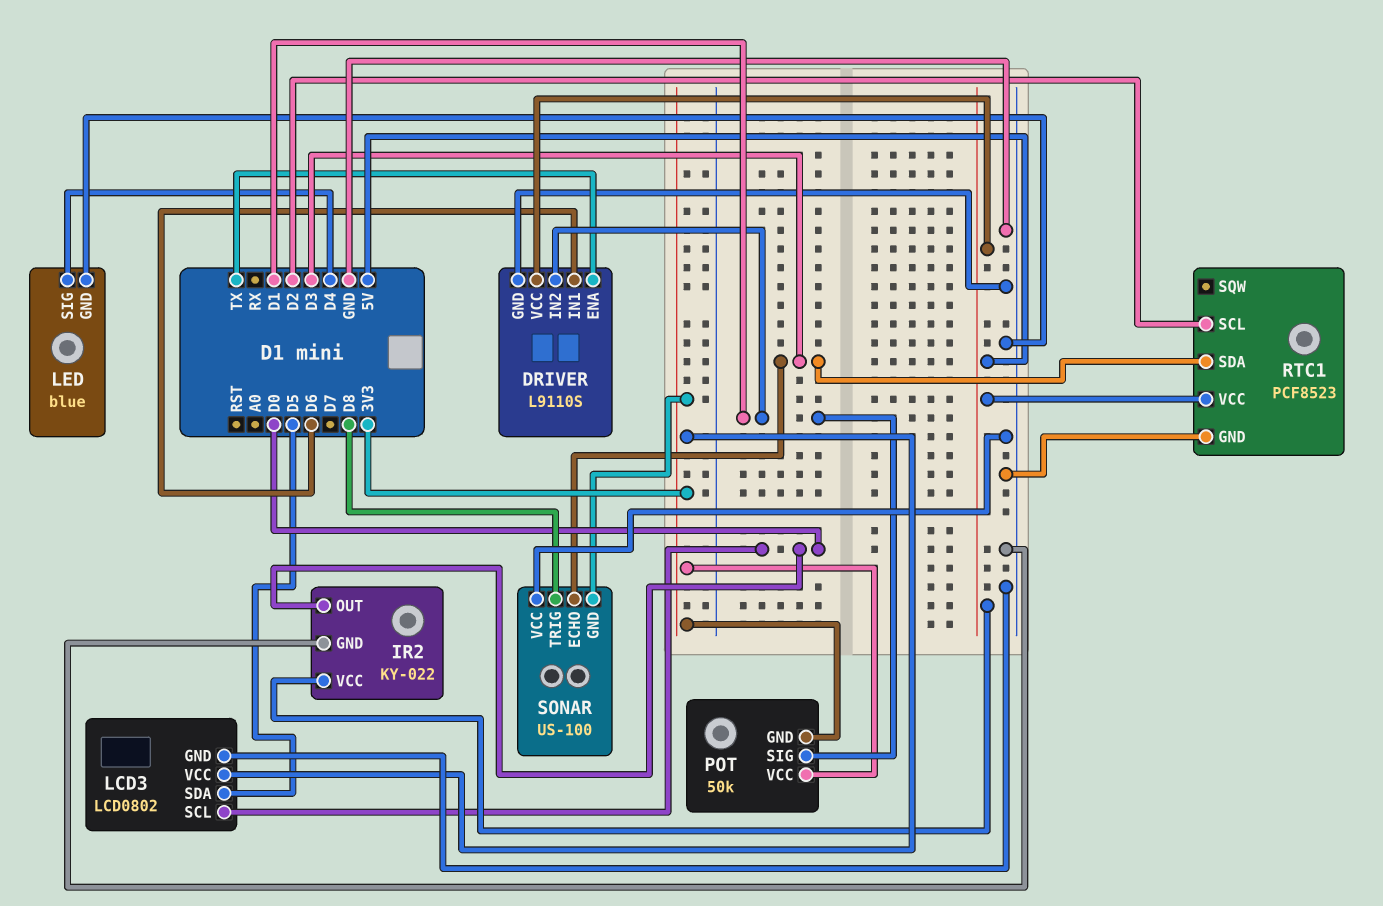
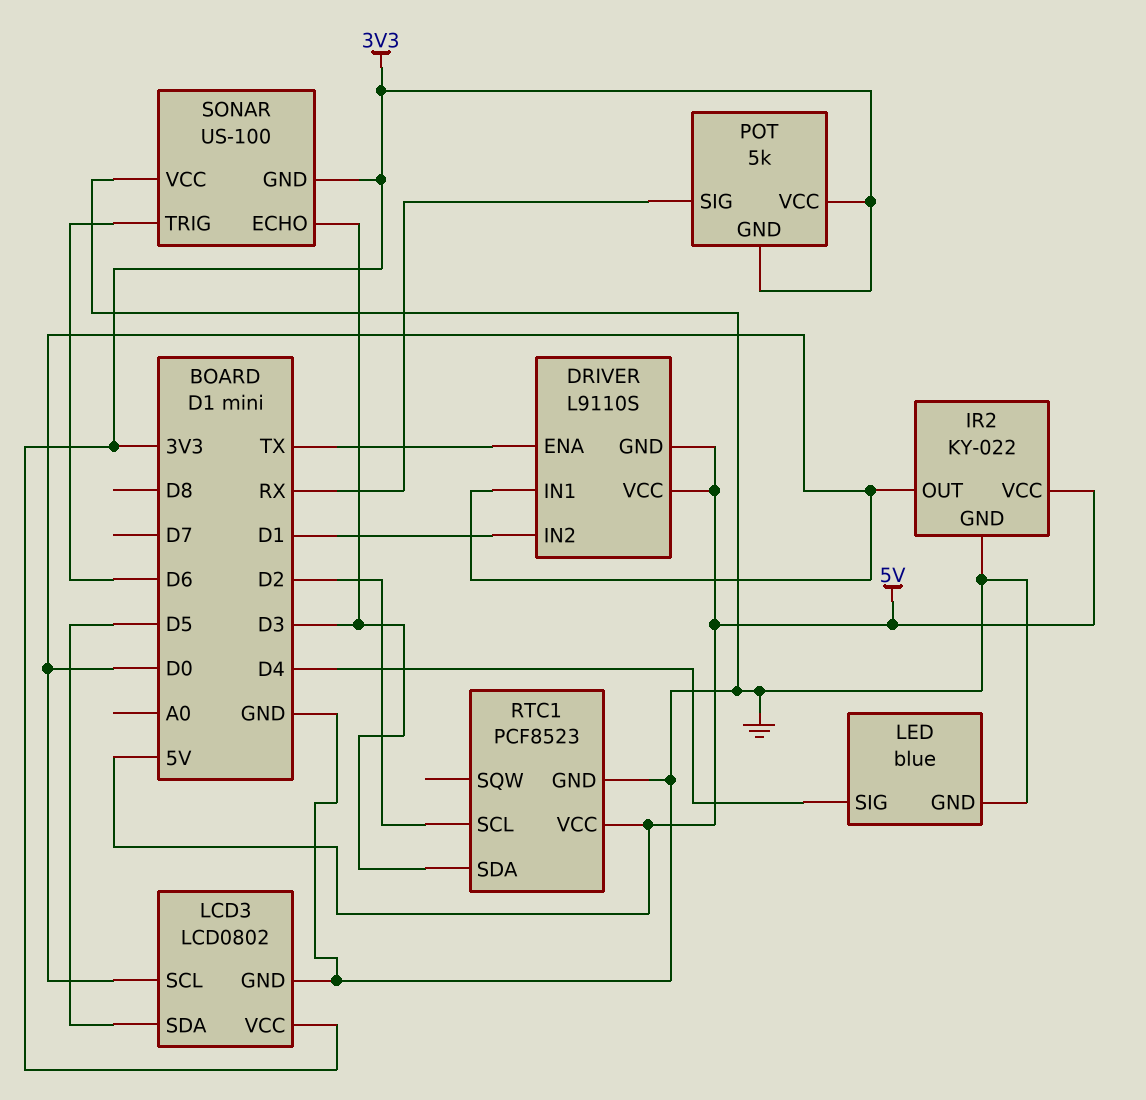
DRIVER pin GND: GND -> 5V
DRIVER pin IN1: D6 -> D0
POT: 50k -> 5k
POT pin SIG: D1 -> RX
SONAR pin TRIG: D8 -> D6

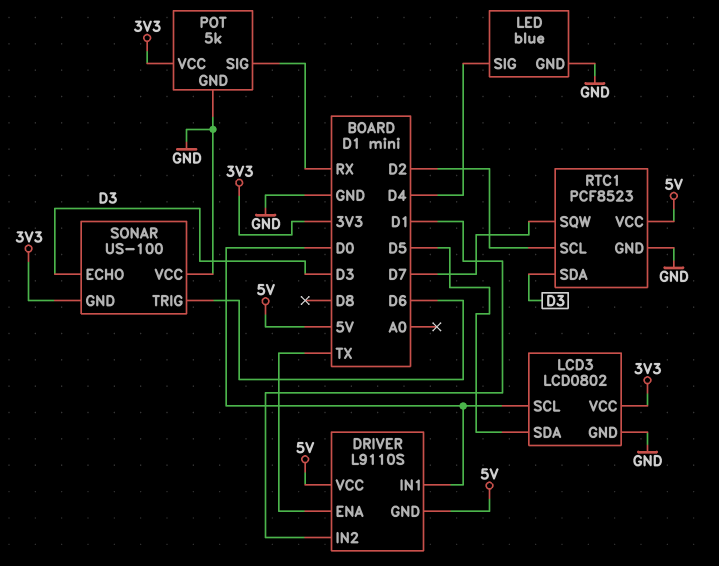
IR2: KY-022 -> none
IR2 pin GND: GND -> none
IR2 pin OUT: D0 -> none
IR2 pin VCC: 5V -> none
POT pin GND: 3V3 -> GND
RTC1 pin SQW: none -> D7

